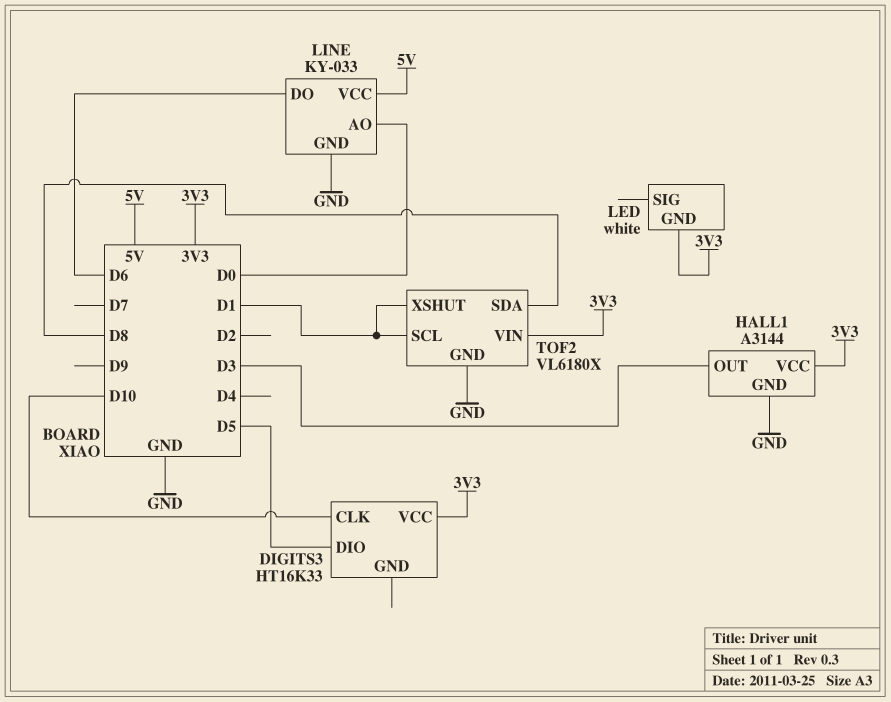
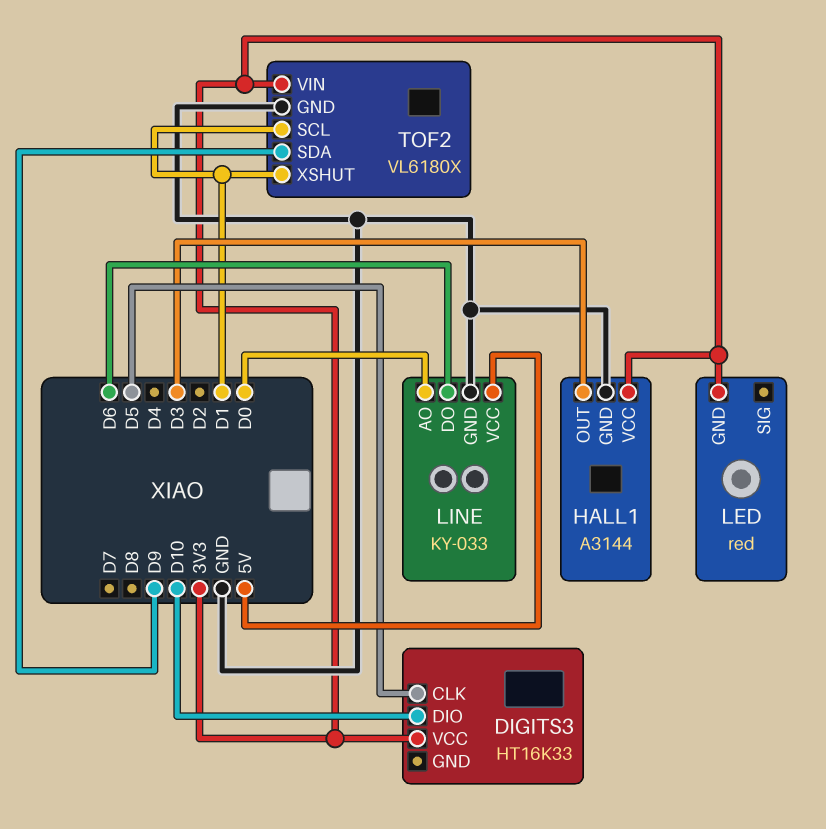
DIGITS3 pin CLK: D10 -> D5
DIGITS3 pin DIO: D5 -> D10
LED: white -> red
TOF2 pin SDA: D8 -> D9

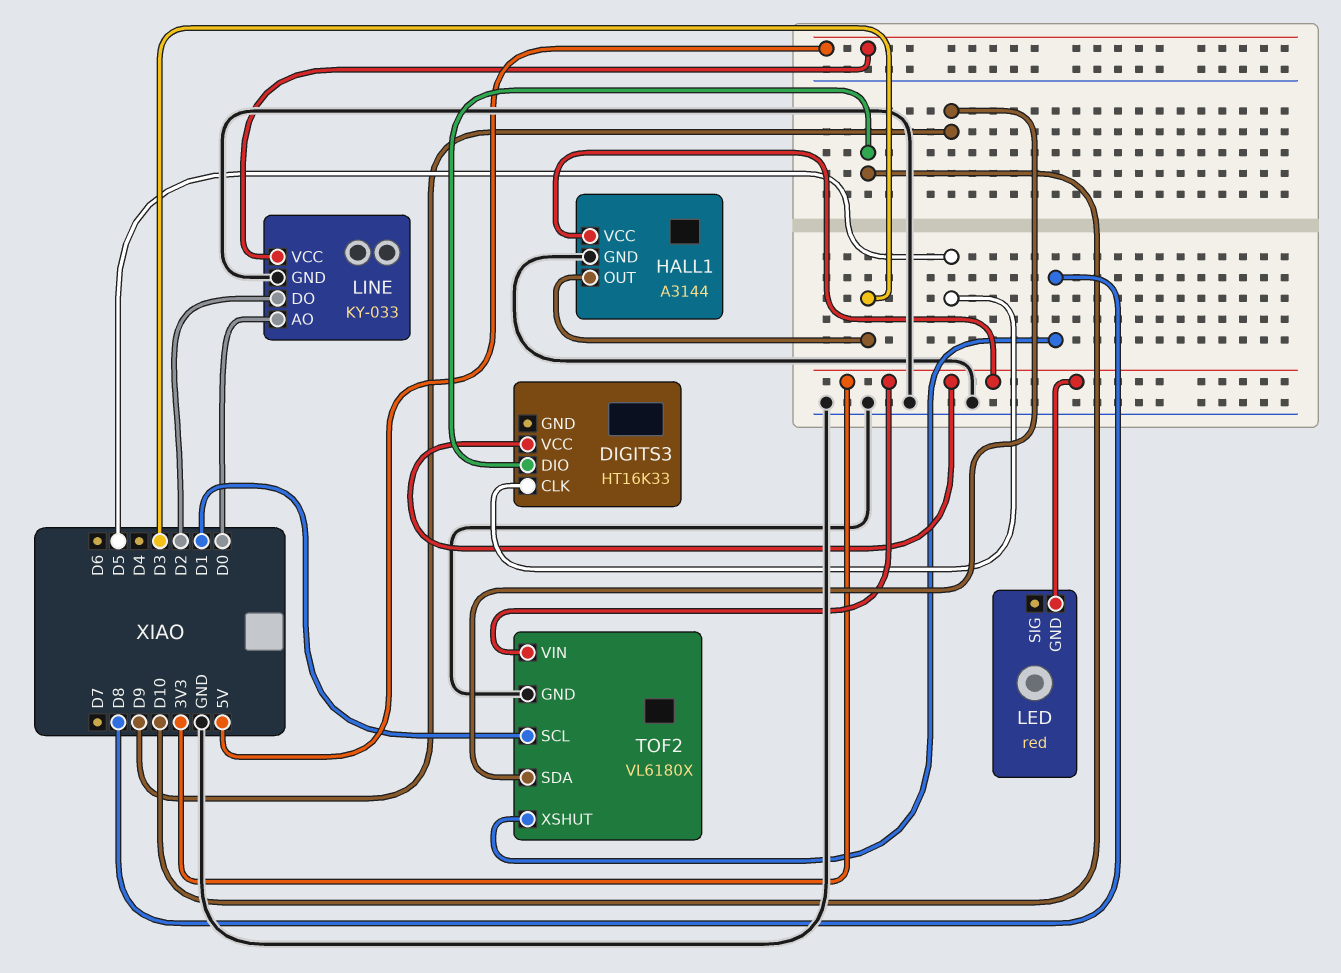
LINE pin DO: D6 -> D2
TOF2 pin XSHUT: D1 -> D8

